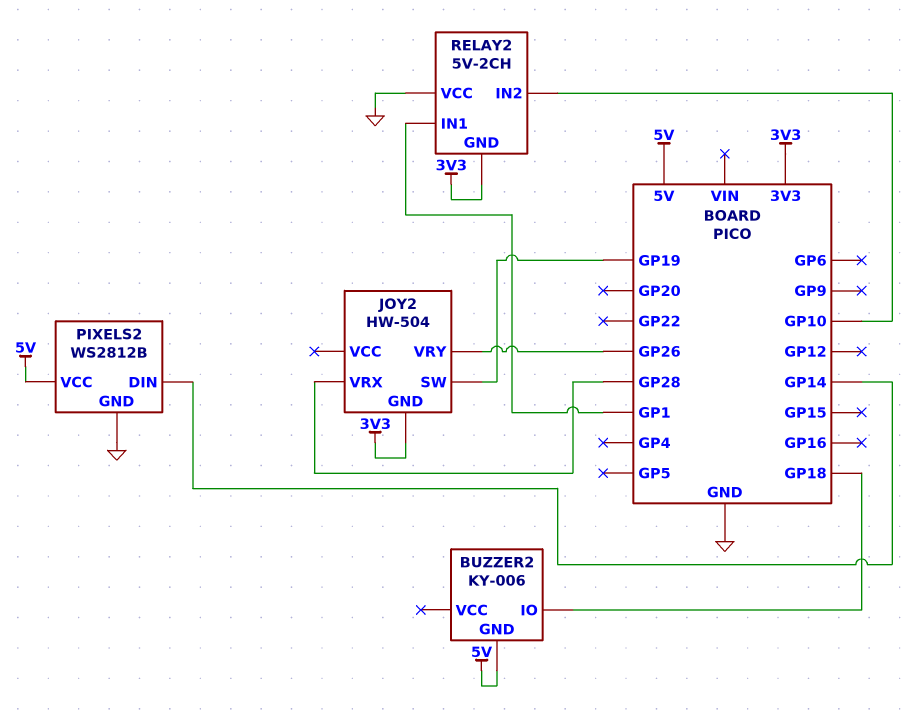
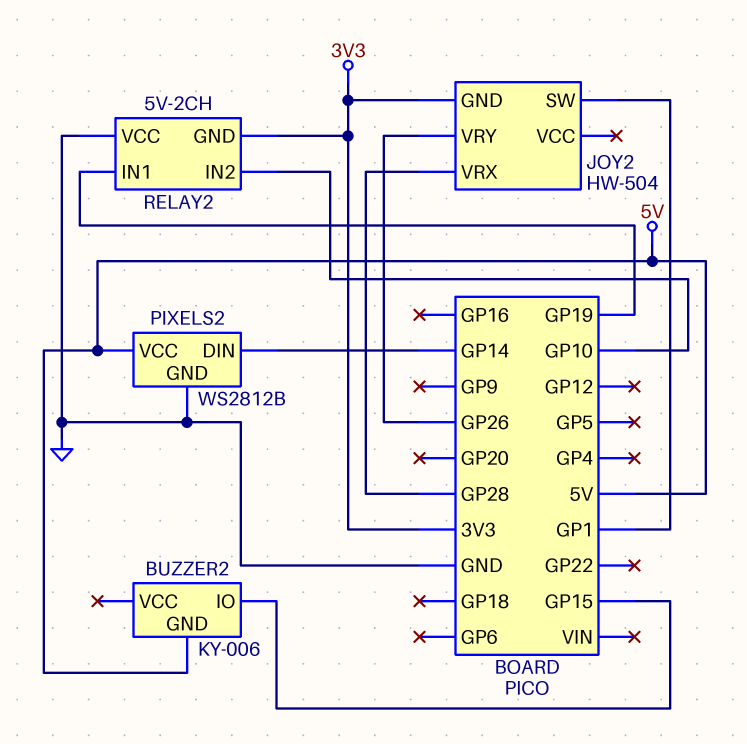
BUZZER2 pin IO: GP18 -> GP15
JOY2 pin SW: GP19 -> GP1
RELAY2 pin IN1: GP1 -> GP19

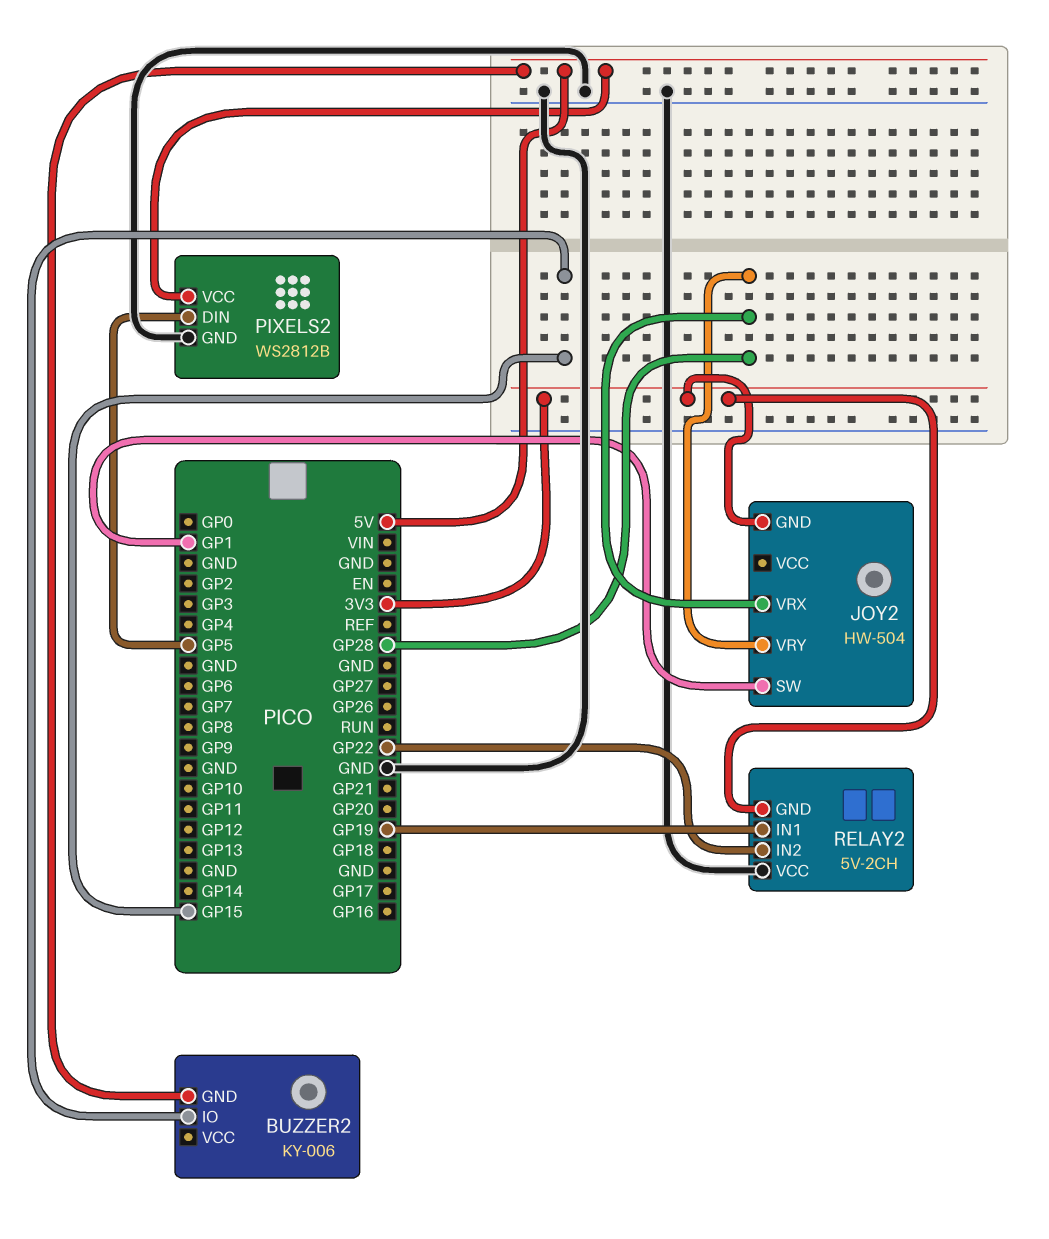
JOY2 pin VRY: GP26 -> GP28
PIXELS2 pin DIN: GP14 -> GP5
RELAY2 pin IN2: GP10 -> GP22

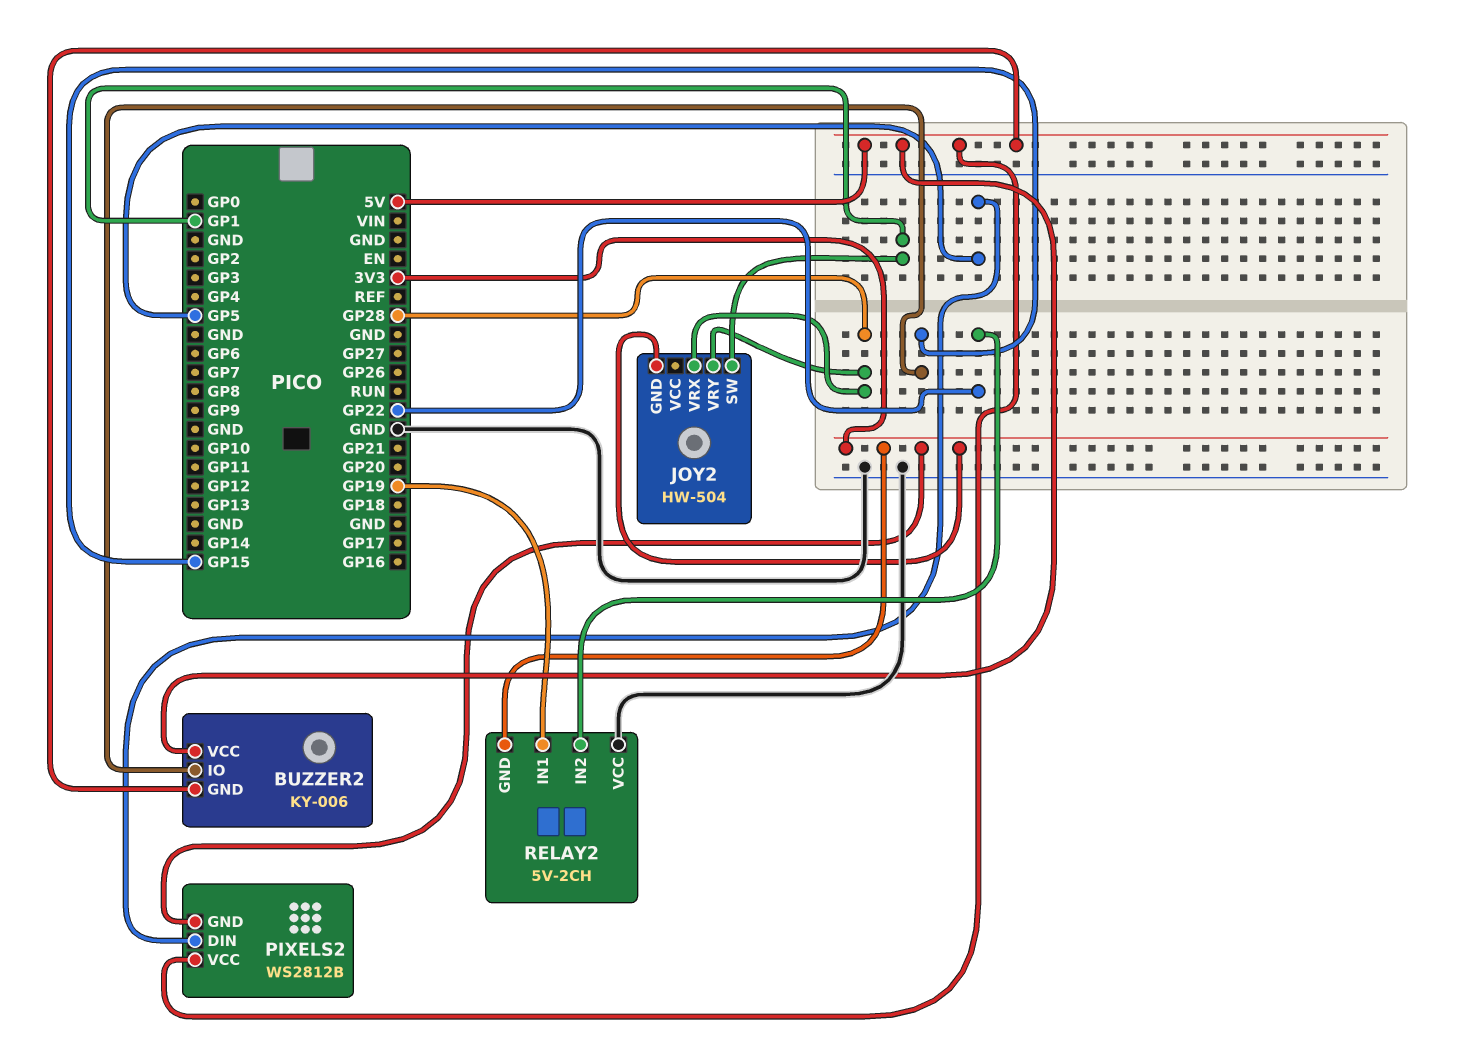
BUZZER2 pin VCC: none -> 5V
PIXELS2 pin GND: GND -> 3V3

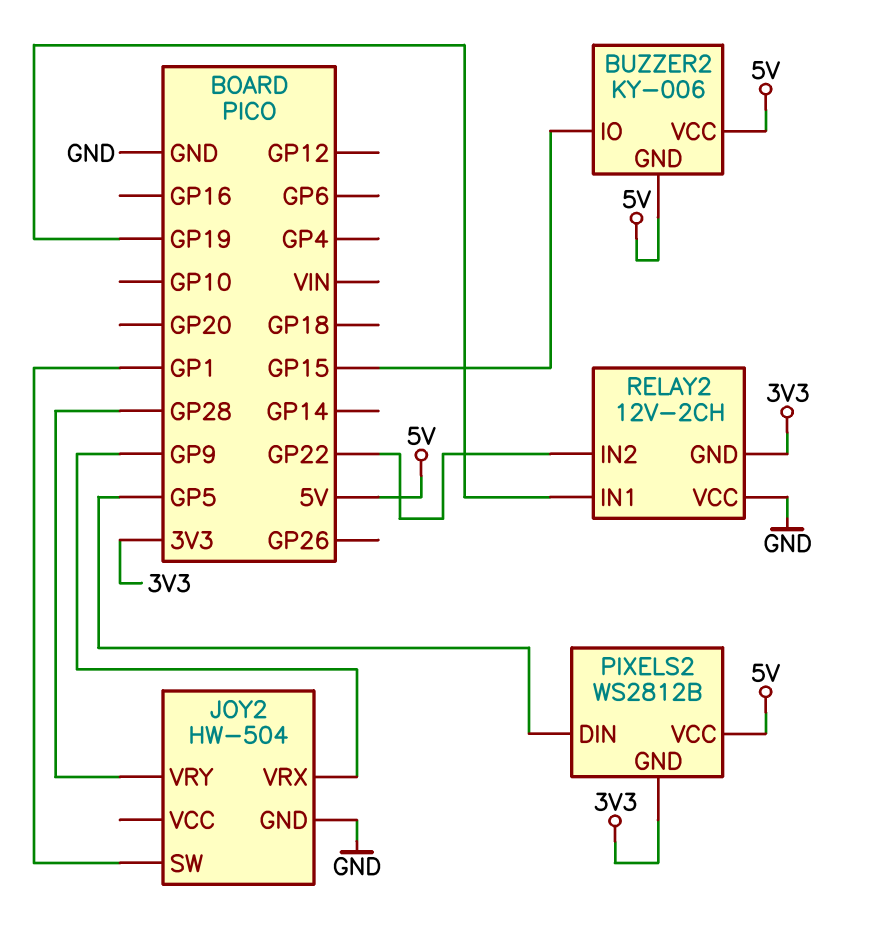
JOY2 pin GND: 3V3 -> GND
JOY2 pin VRX: GP28 -> GP9
RELAY2: 5V-2CH -> 12V-2CH

